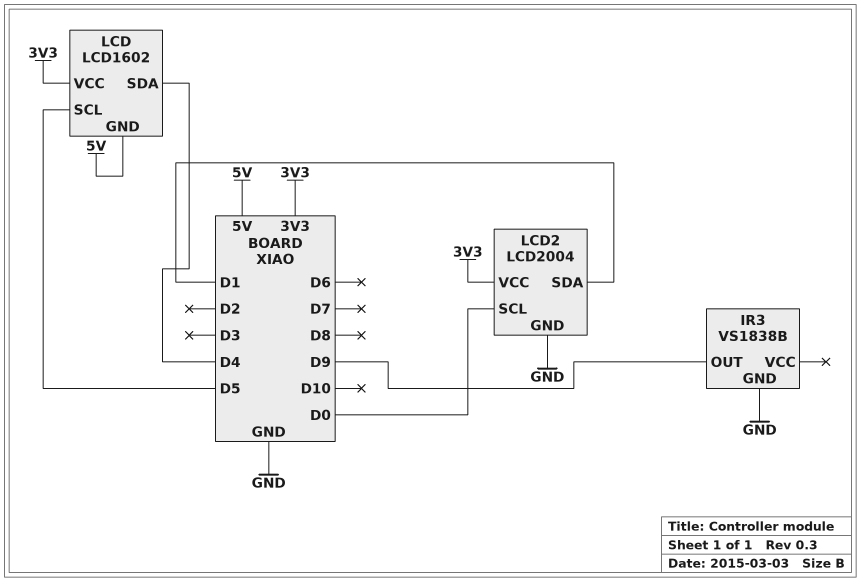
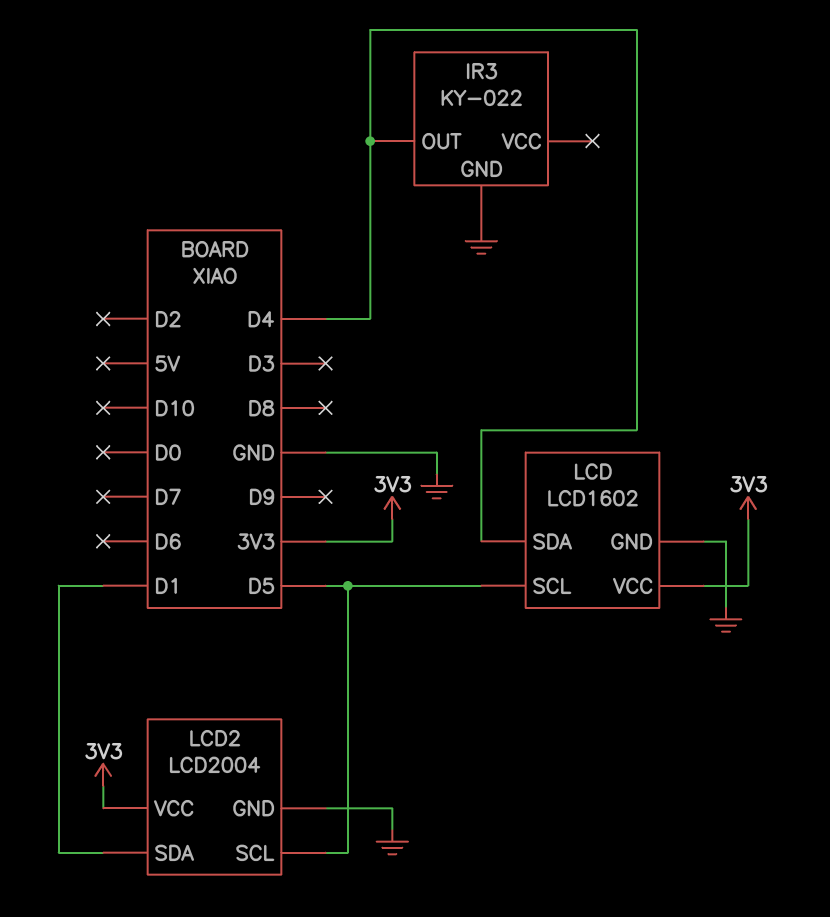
IR3: VS1838B -> KY-022
IR3 pin OUT: D9 -> D4
LCD pin GND: 5V -> GND
LCD2 pin SCL: D0 -> D5

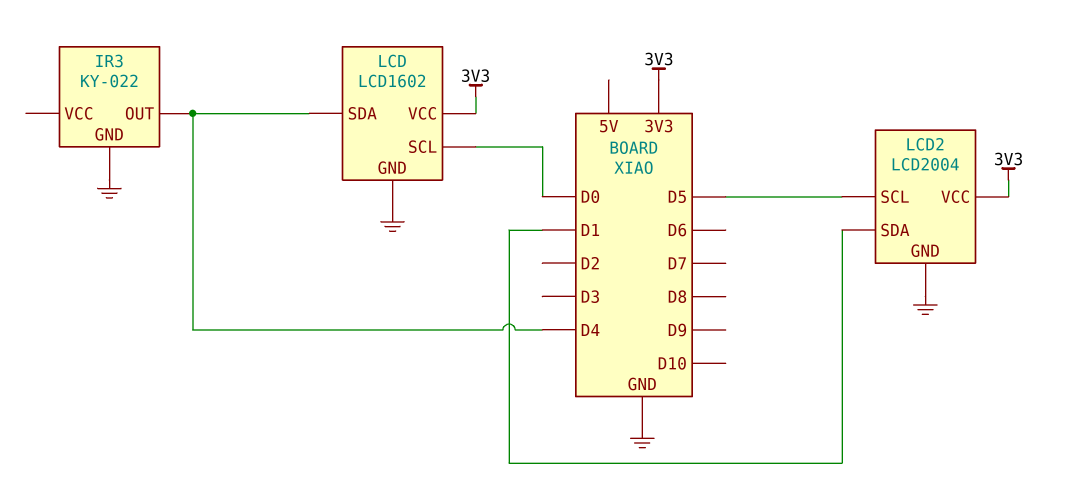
LCD pin SCL: D5 -> D0

